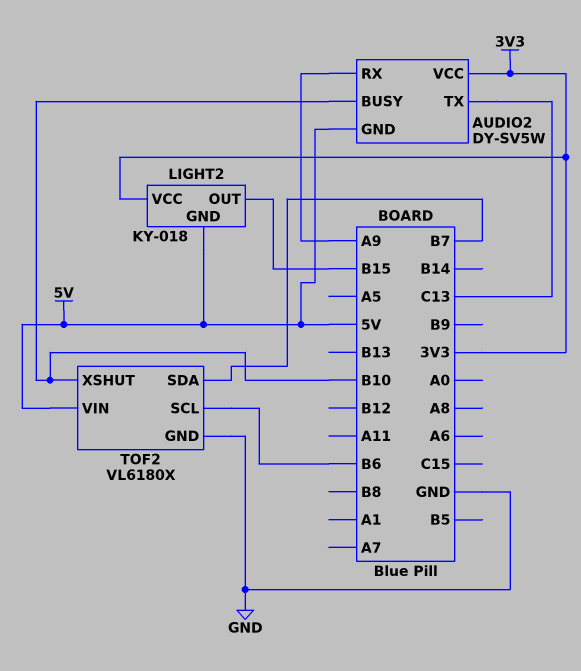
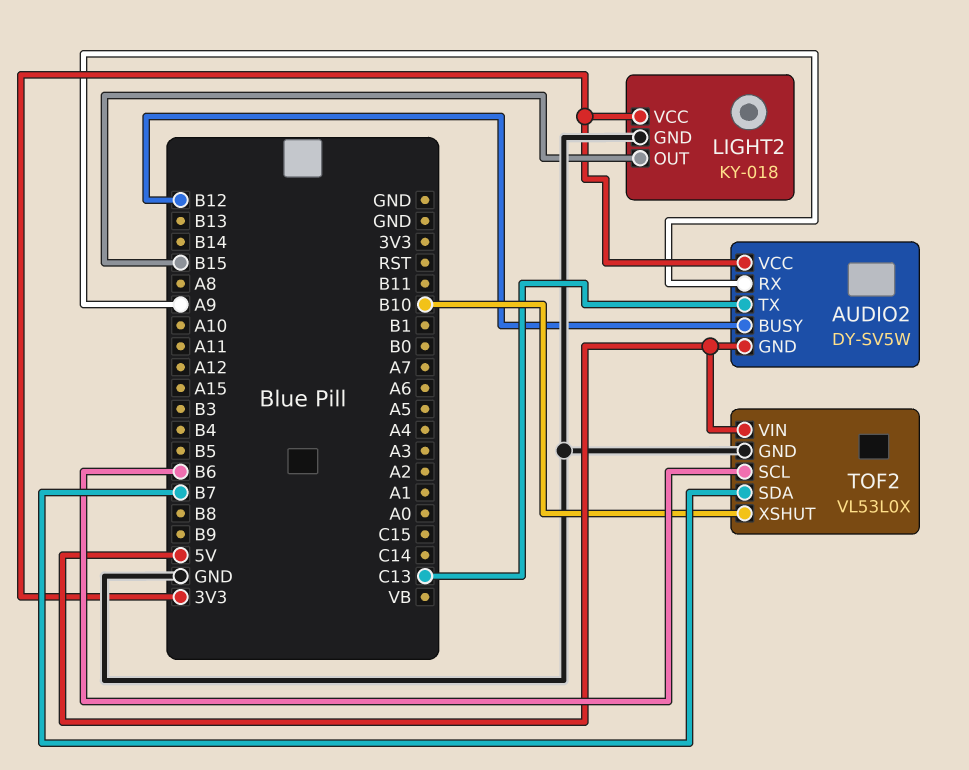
AUDIO2 pin BUSY: B10 -> B12
LIGHT2 pin GND: 5V -> GND
TOF2: VL6180X -> VL53L0X

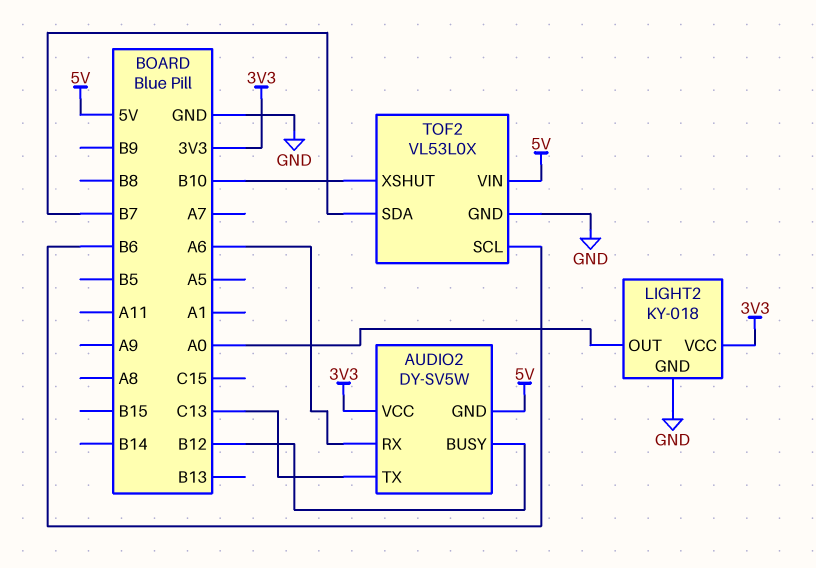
AUDIO2 pin RX: A9 -> A6
LIGHT2 pin OUT: B15 -> A0

